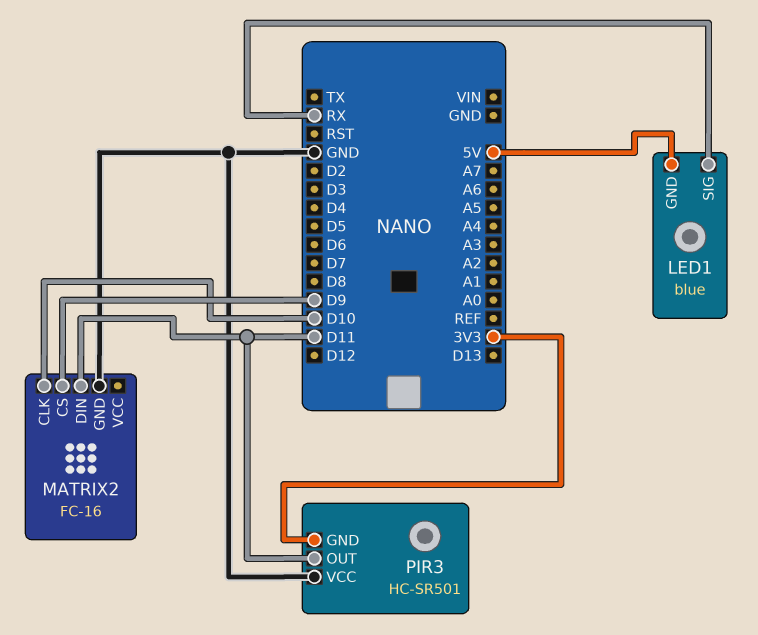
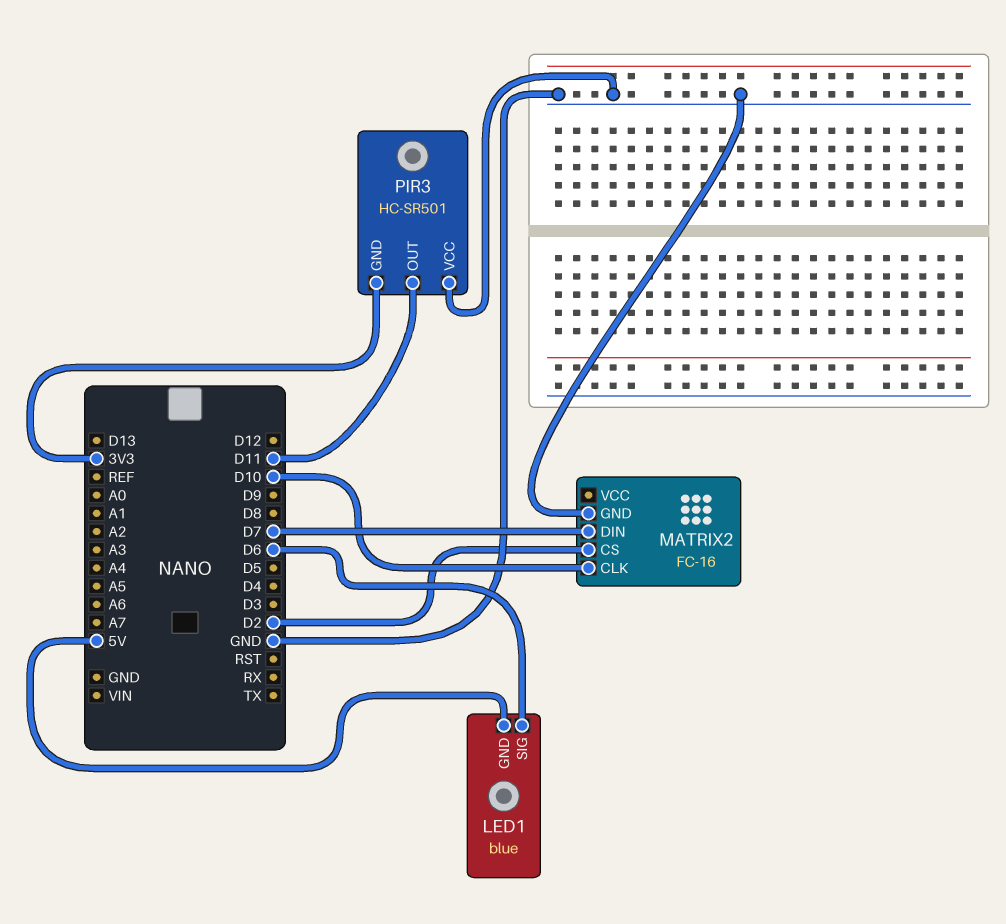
LED1 pin SIG: RX -> D6
MATRIX2 pin CS: D9 -> D2
MATRIX2 pin DIN: D11 -> D7

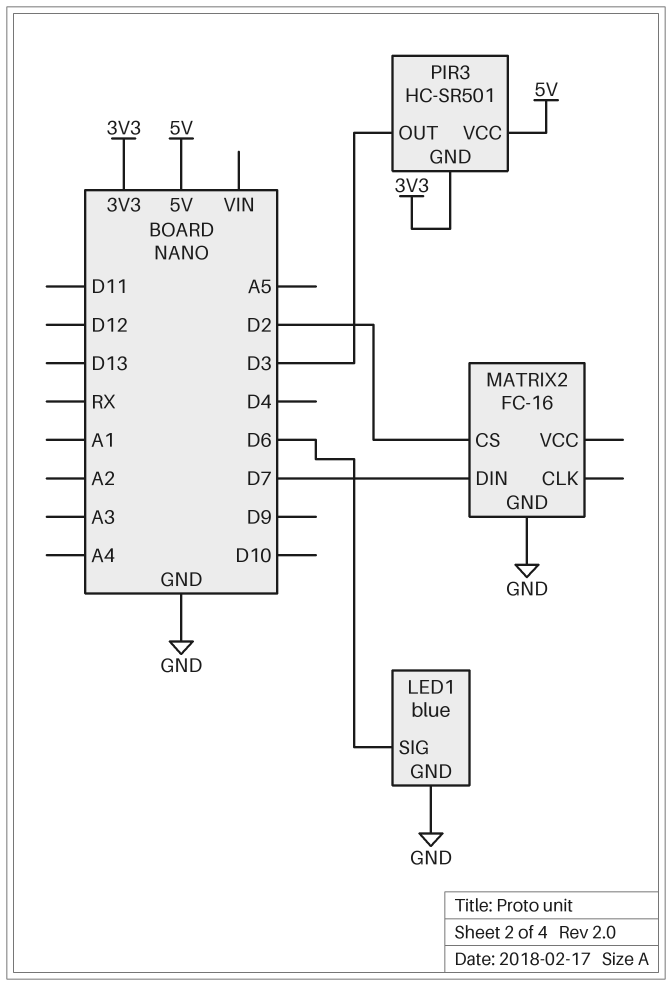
LED1 pin GND: 5V -> GND
MATRIX2 pin CLK: D10 -> none
PIR3 pin OUT: D11 -> D3
PIR3 pin VCC: GND -> 5V

